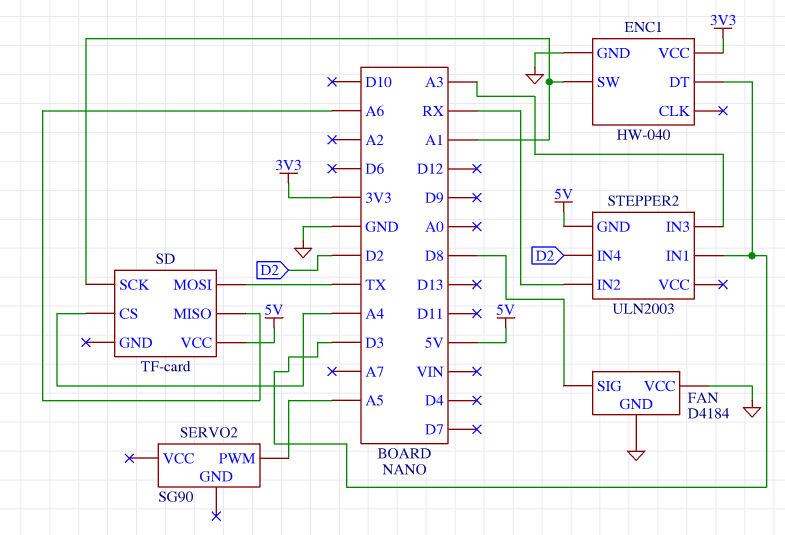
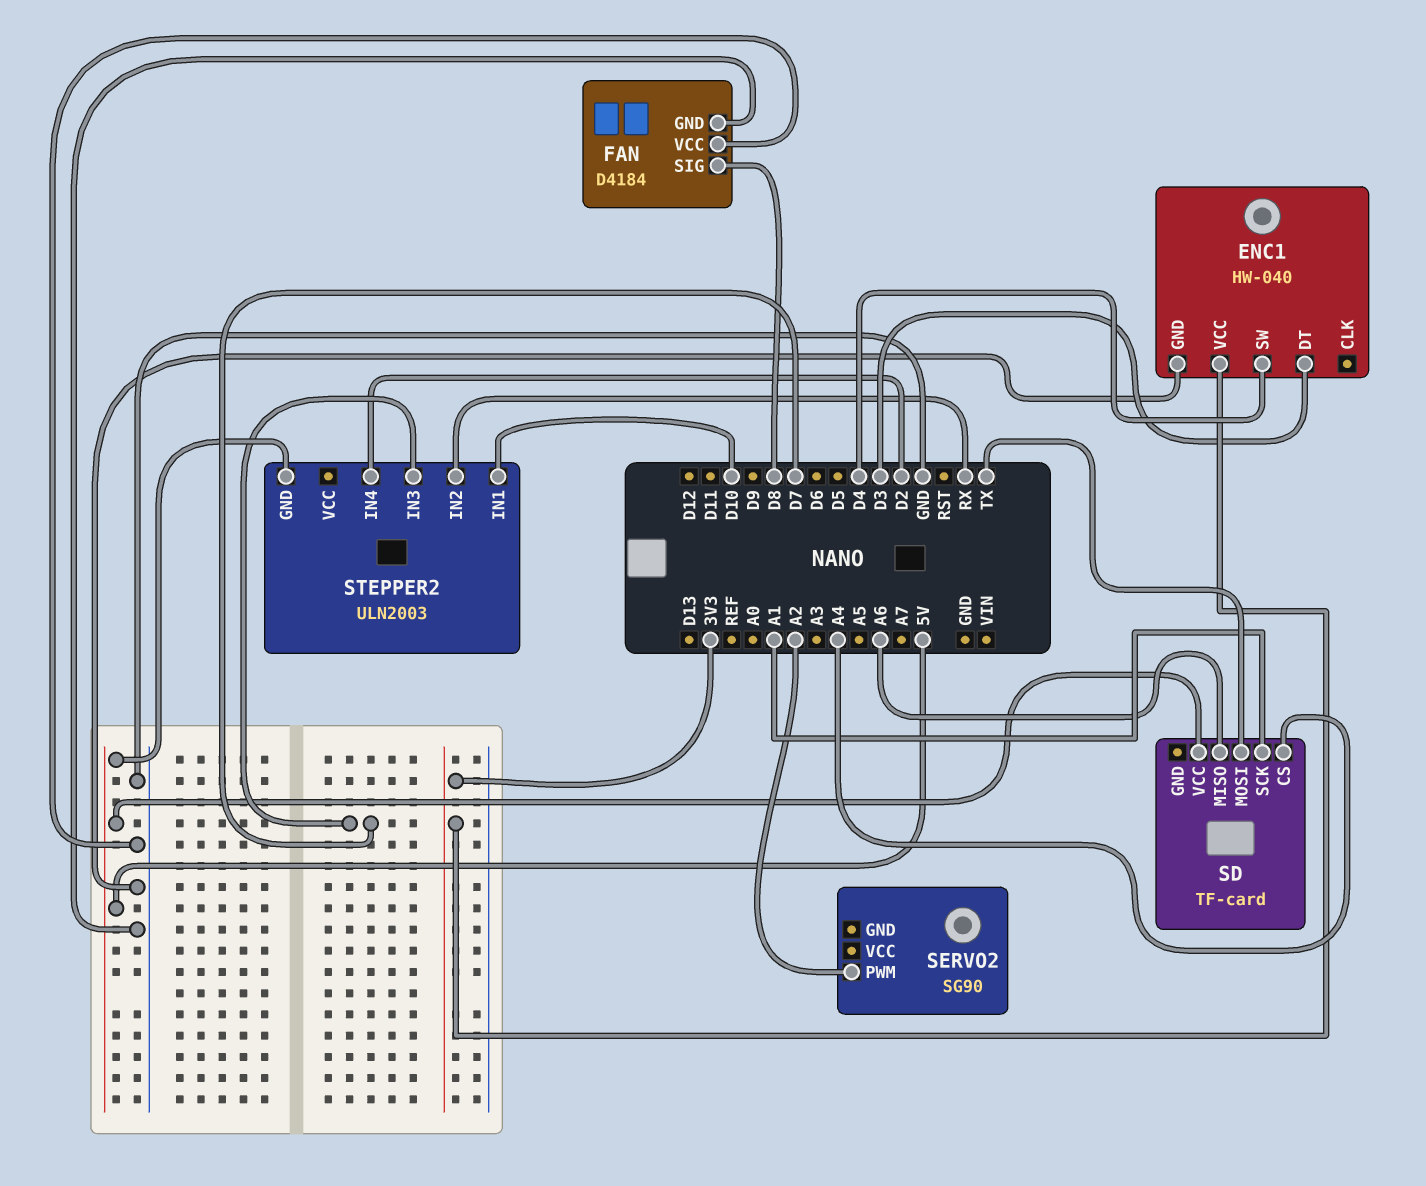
ENC1 pin SW: A1 -> D4
SERVO2 pin PWM: A5 -> A2
STEPPER2 pin IN1: D3 -> D10
STEPPER2 pin IN3: A3 -> D7

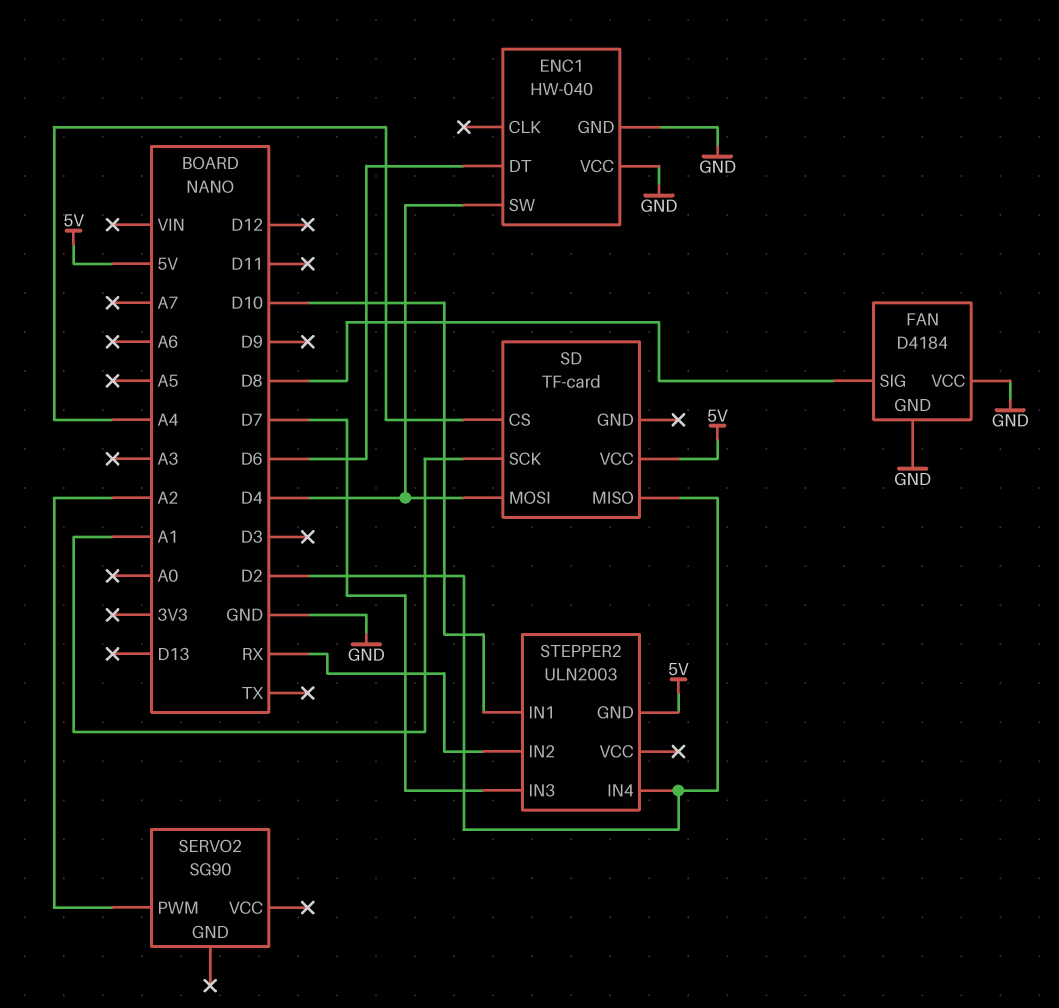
ENC1 pin DT: D3 -> D6
ENC1 pin VCC: 3V3 -> GND
SD pin MISO: A6 -> D2
SD pin MOSI: TX -> D4

